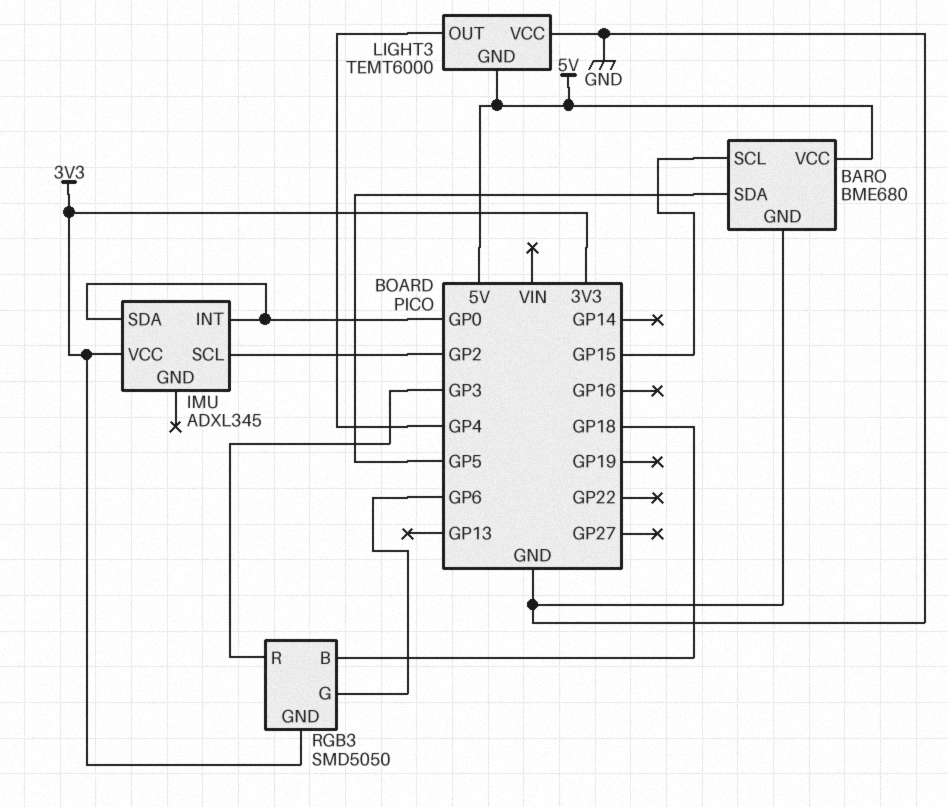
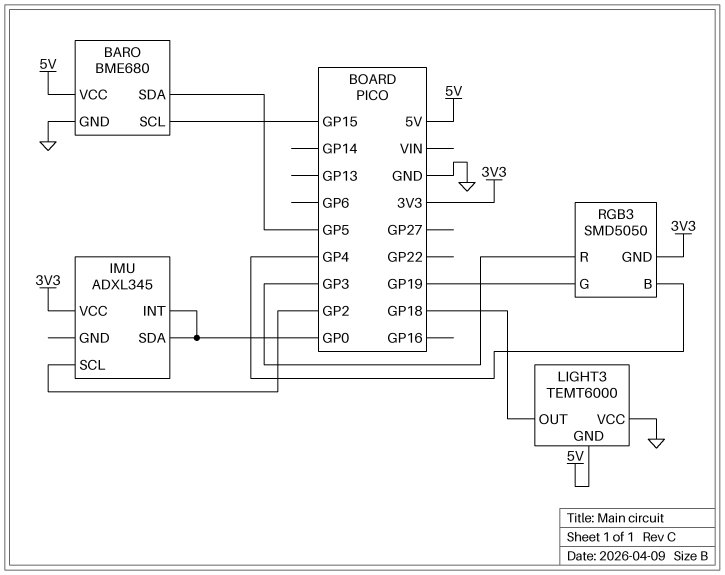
LIGHT3 pin OUT: GP4 -> GP18
RGB3 pin B: GP18 -> GP4
RGB3 pin G: GP6 -> GP19

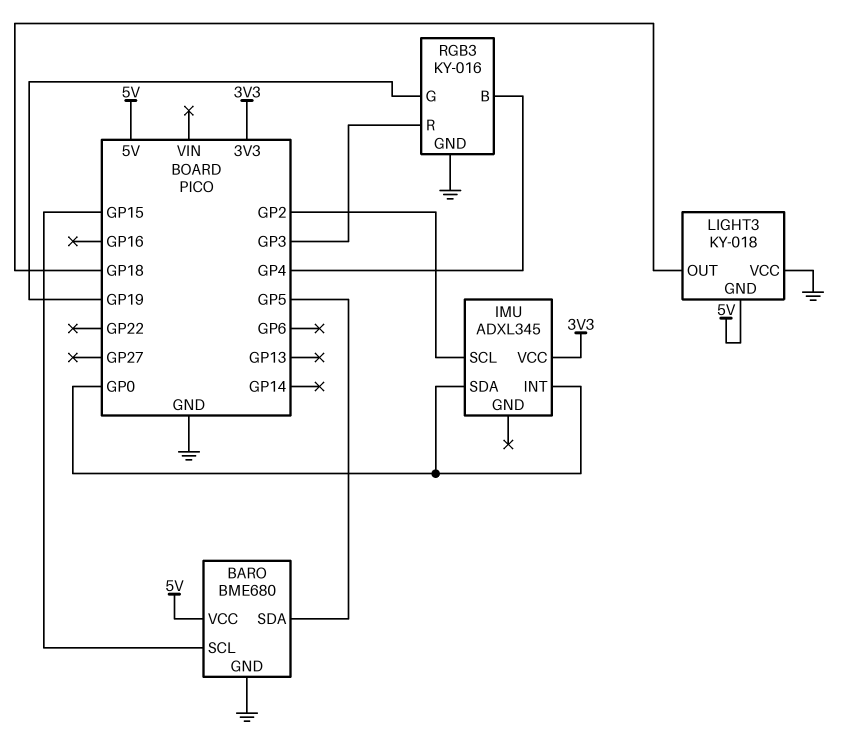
LIGHT3: TEMT6000 -> KY-018
RGB3: SMD5050 -> KY-016
RGB3 pin GND: 3V3 -> GND

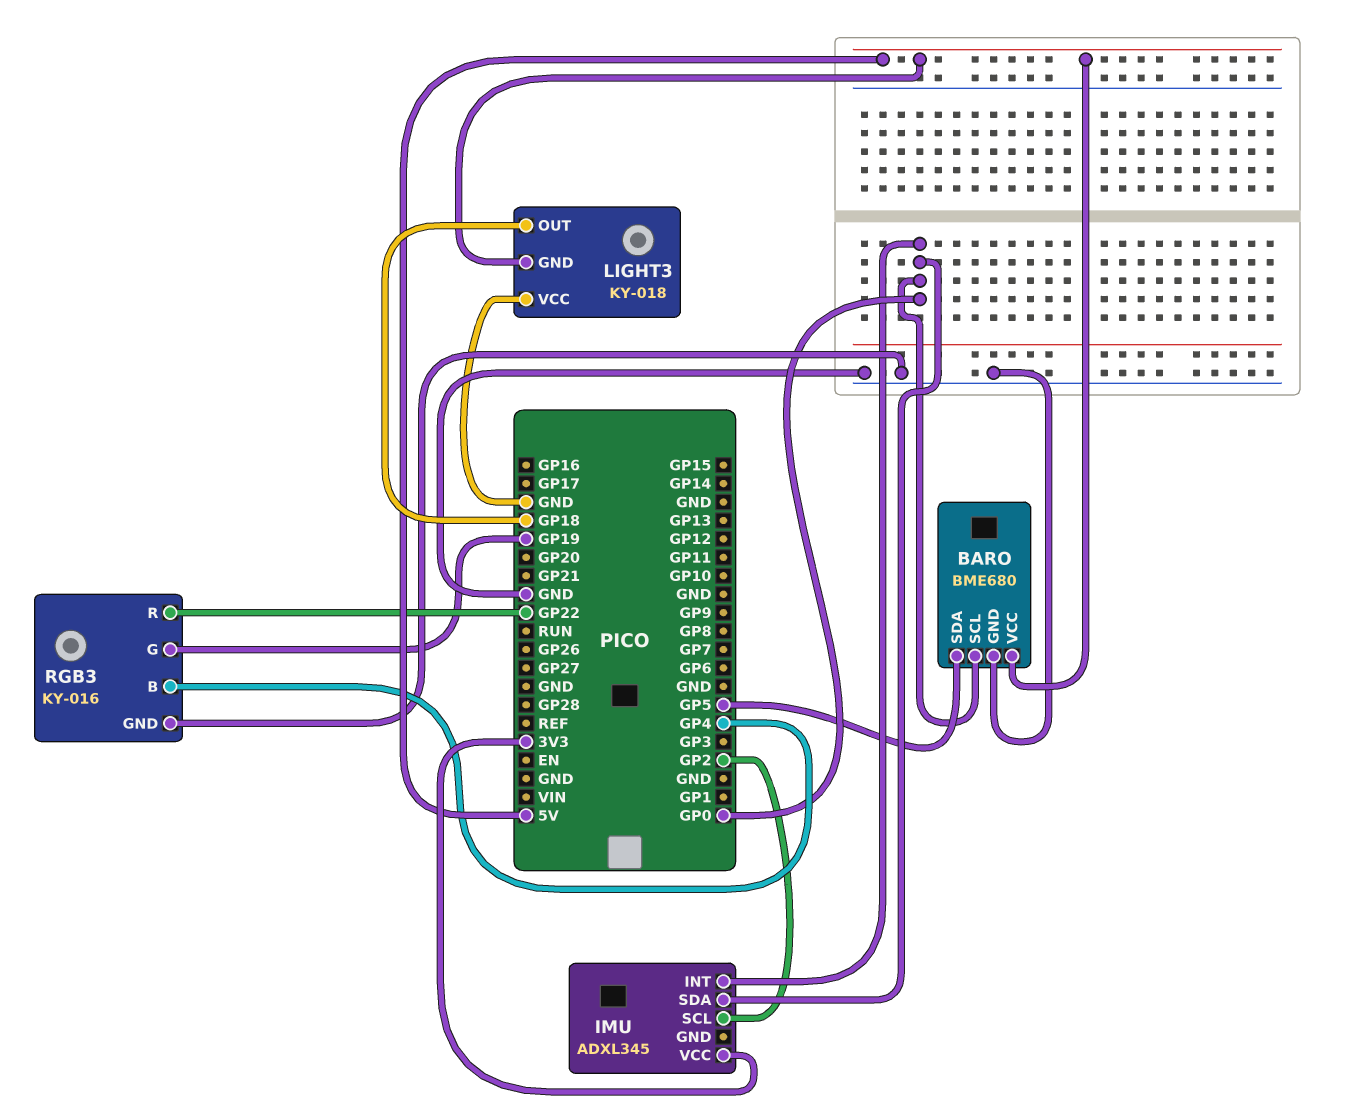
BARO pin SCL: GP15 -> GP0
RGB3 pin R: GP3 -> GP22

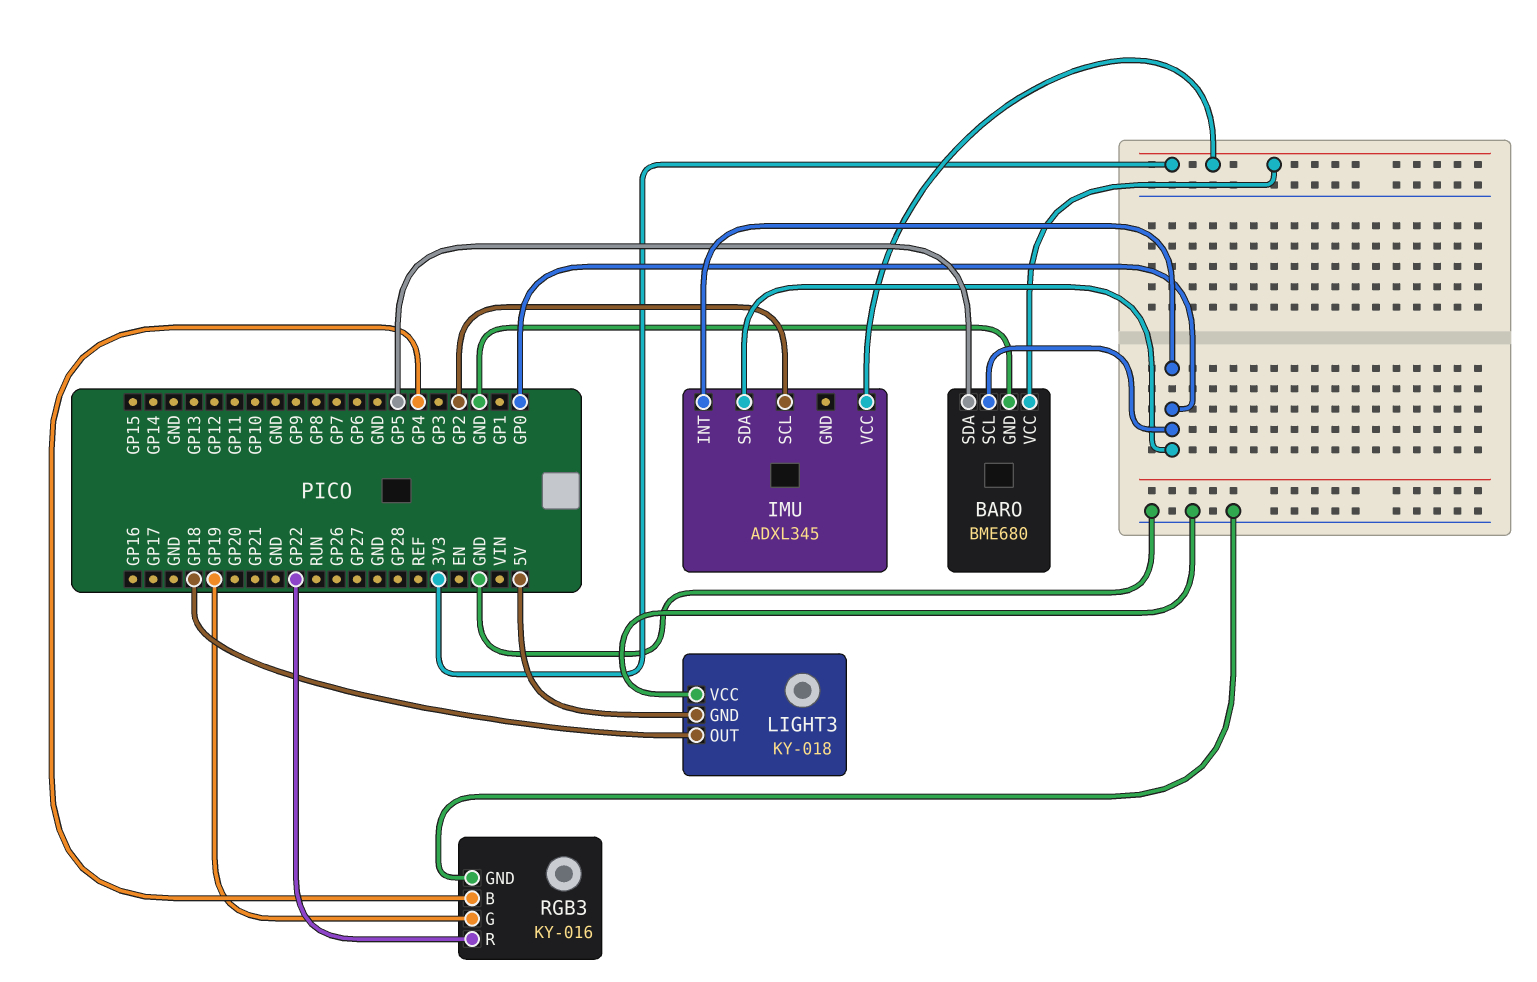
BARO pin VCC: 5V -> 3V3

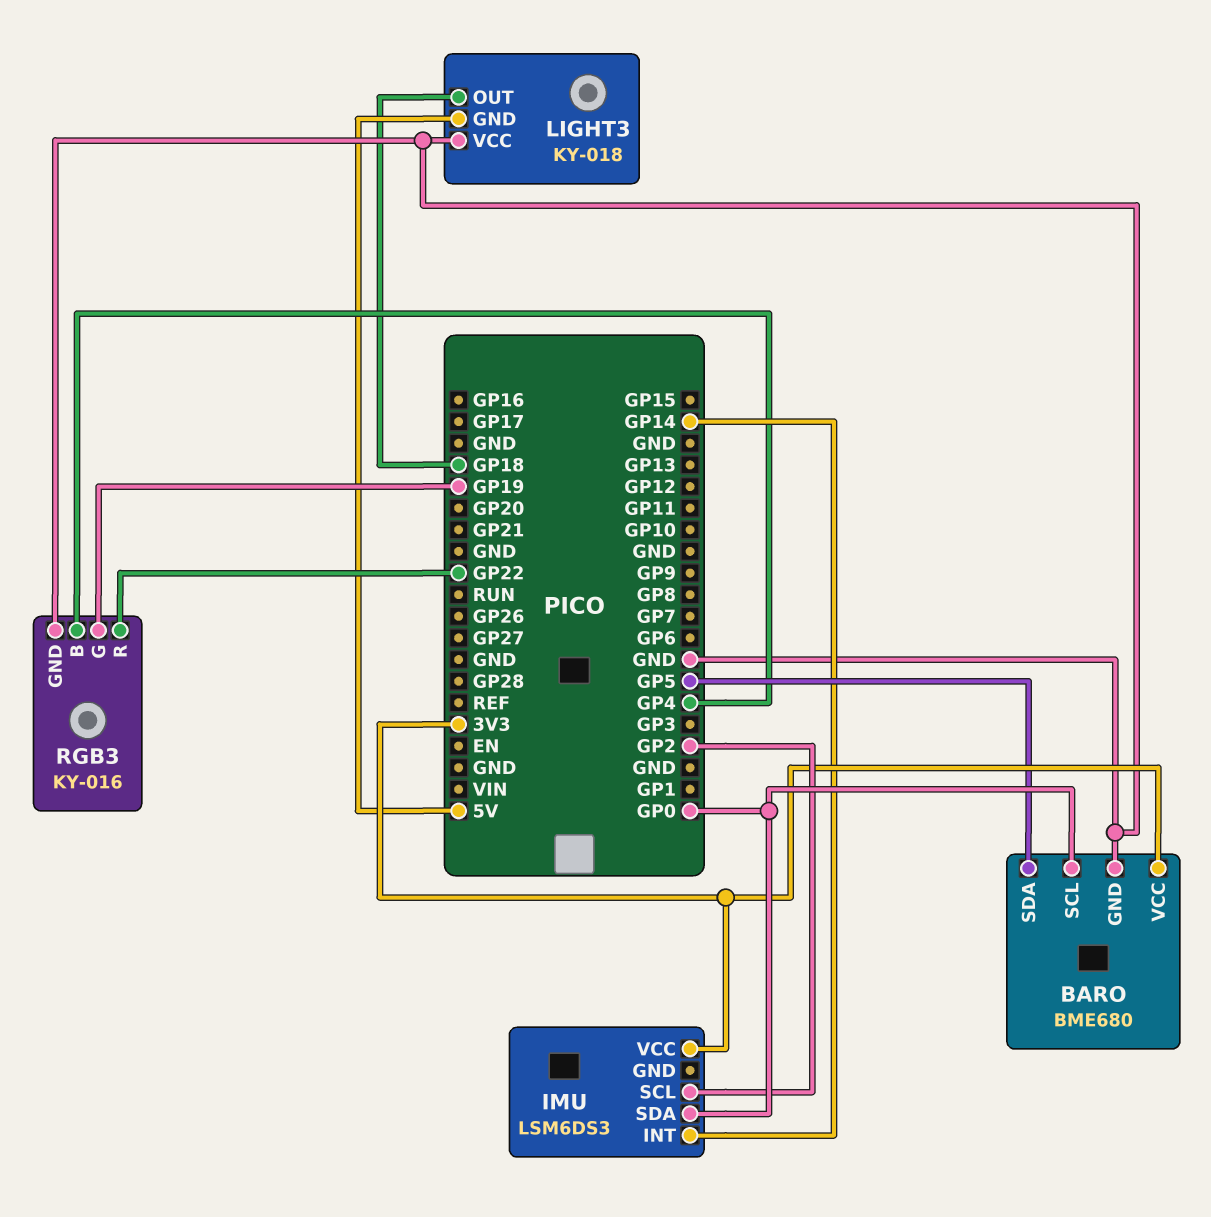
IMU: ADXL345 -> LSM6DS3
IMU pin INT: GP0 -> GP14

